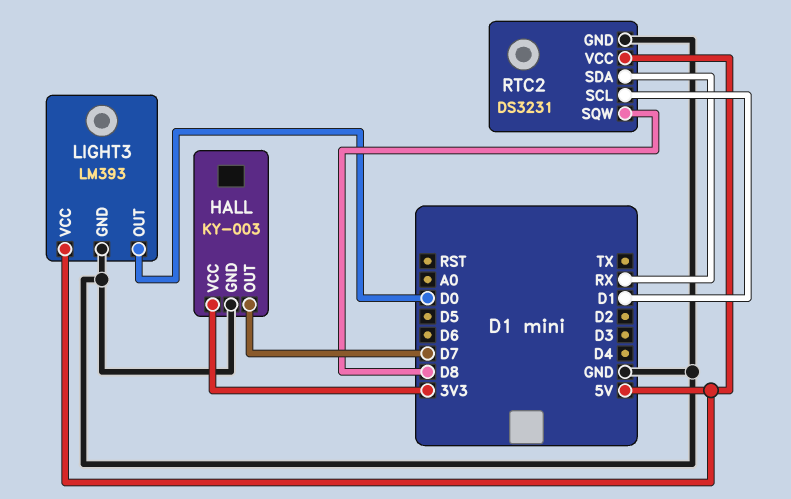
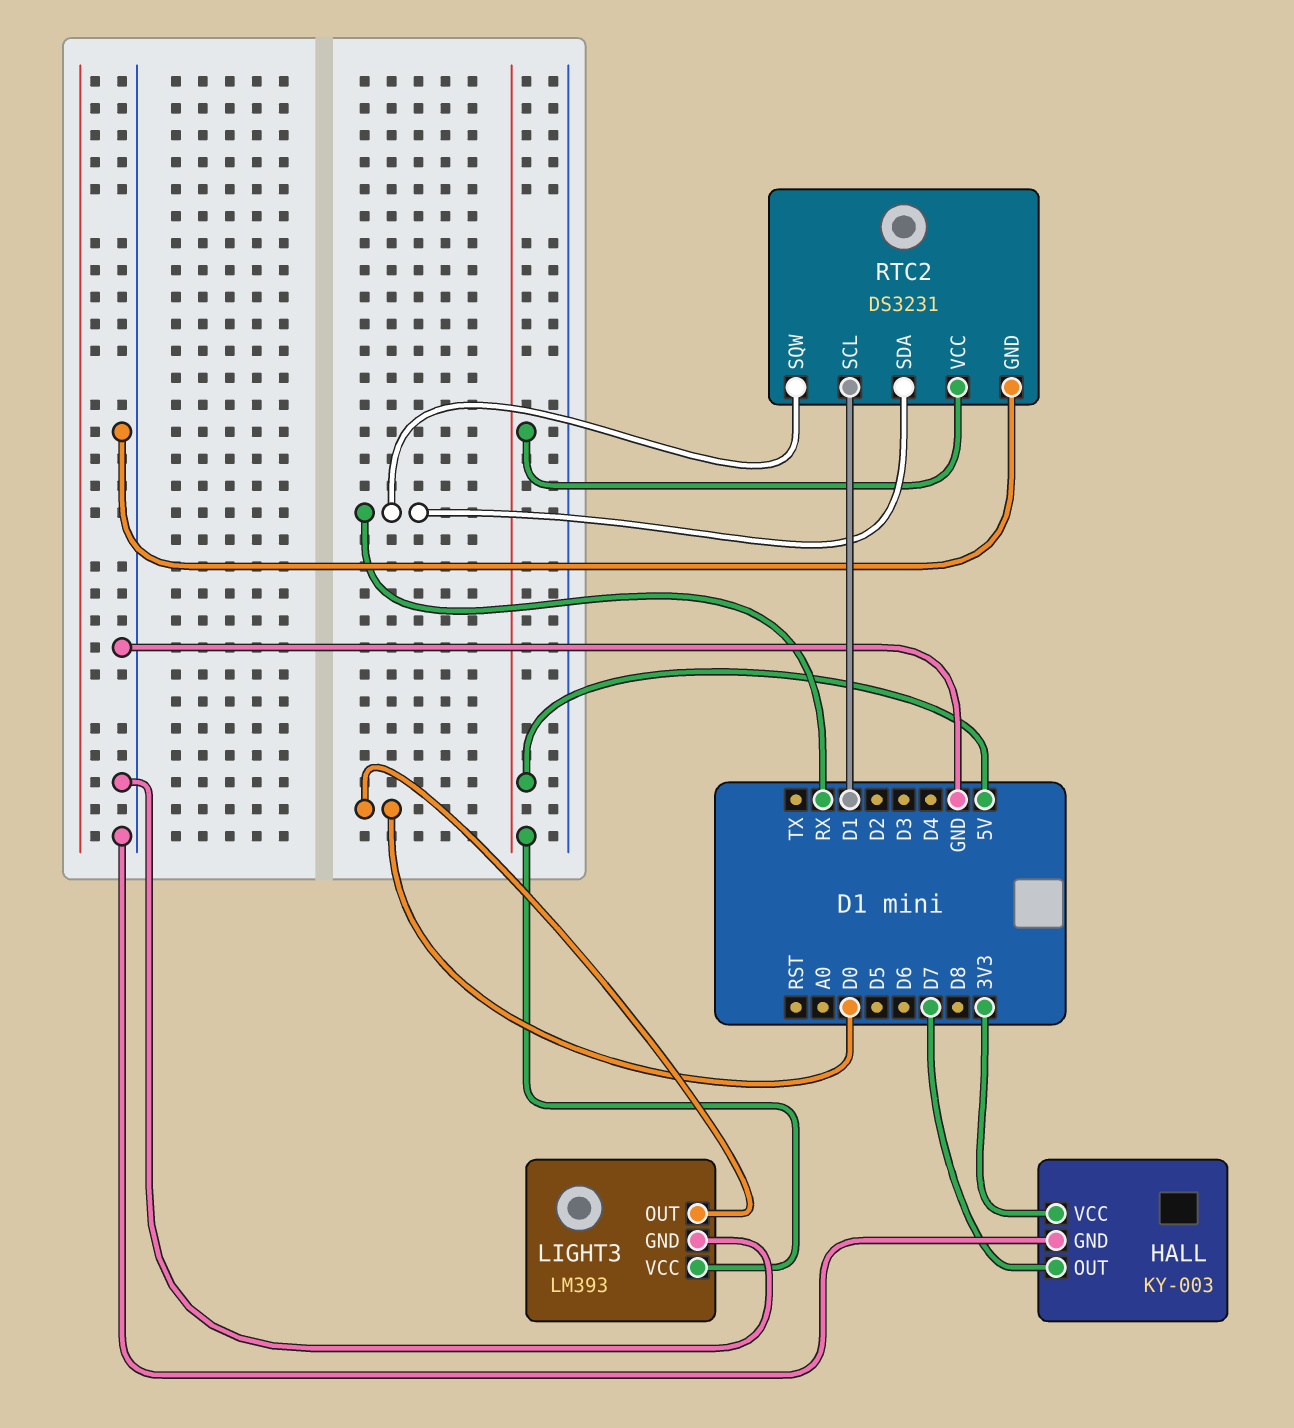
RTC2 pin SQW: D8 -> RX

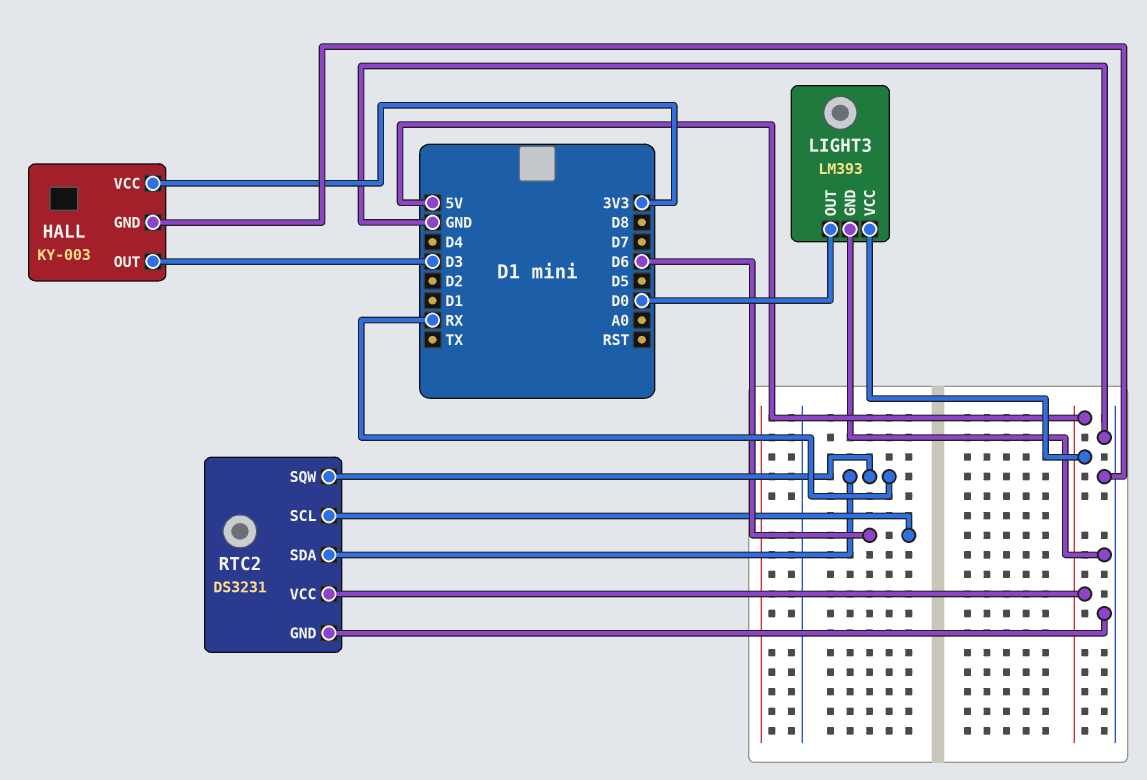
HALL pin OUT: D7 -> D3
RTC2 pin SCL: D1 -> D6

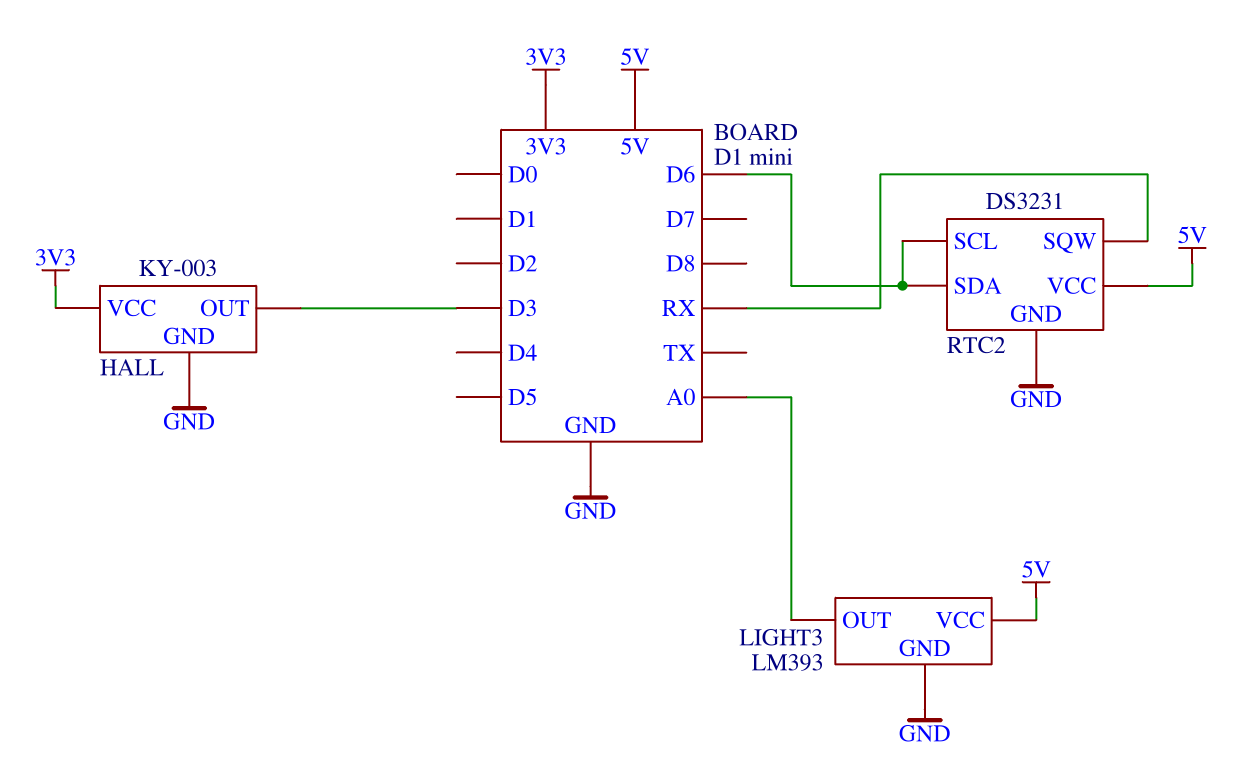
LIGHT3 pin OUT: D0 -> A0
RTC2 pin SDA: RX -> D6

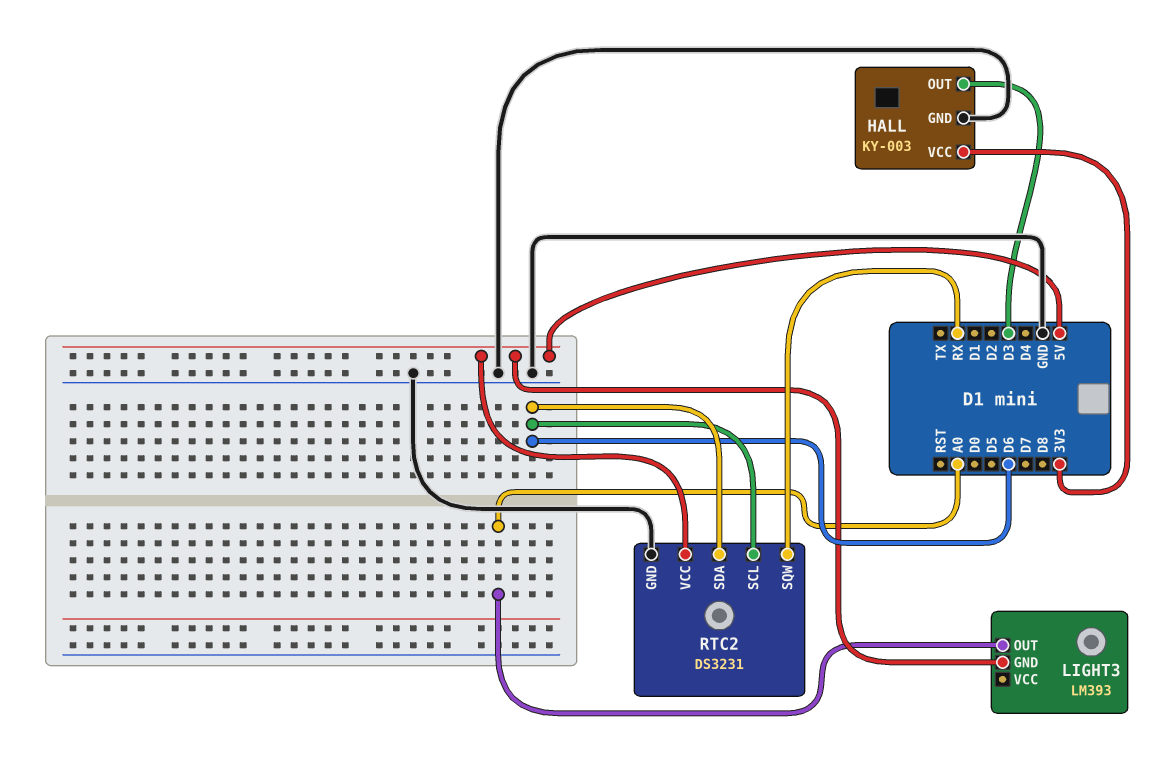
LIGHT3 pin GND: GND -> 5V
LIGHT3 pin VCC: 5V -> none

